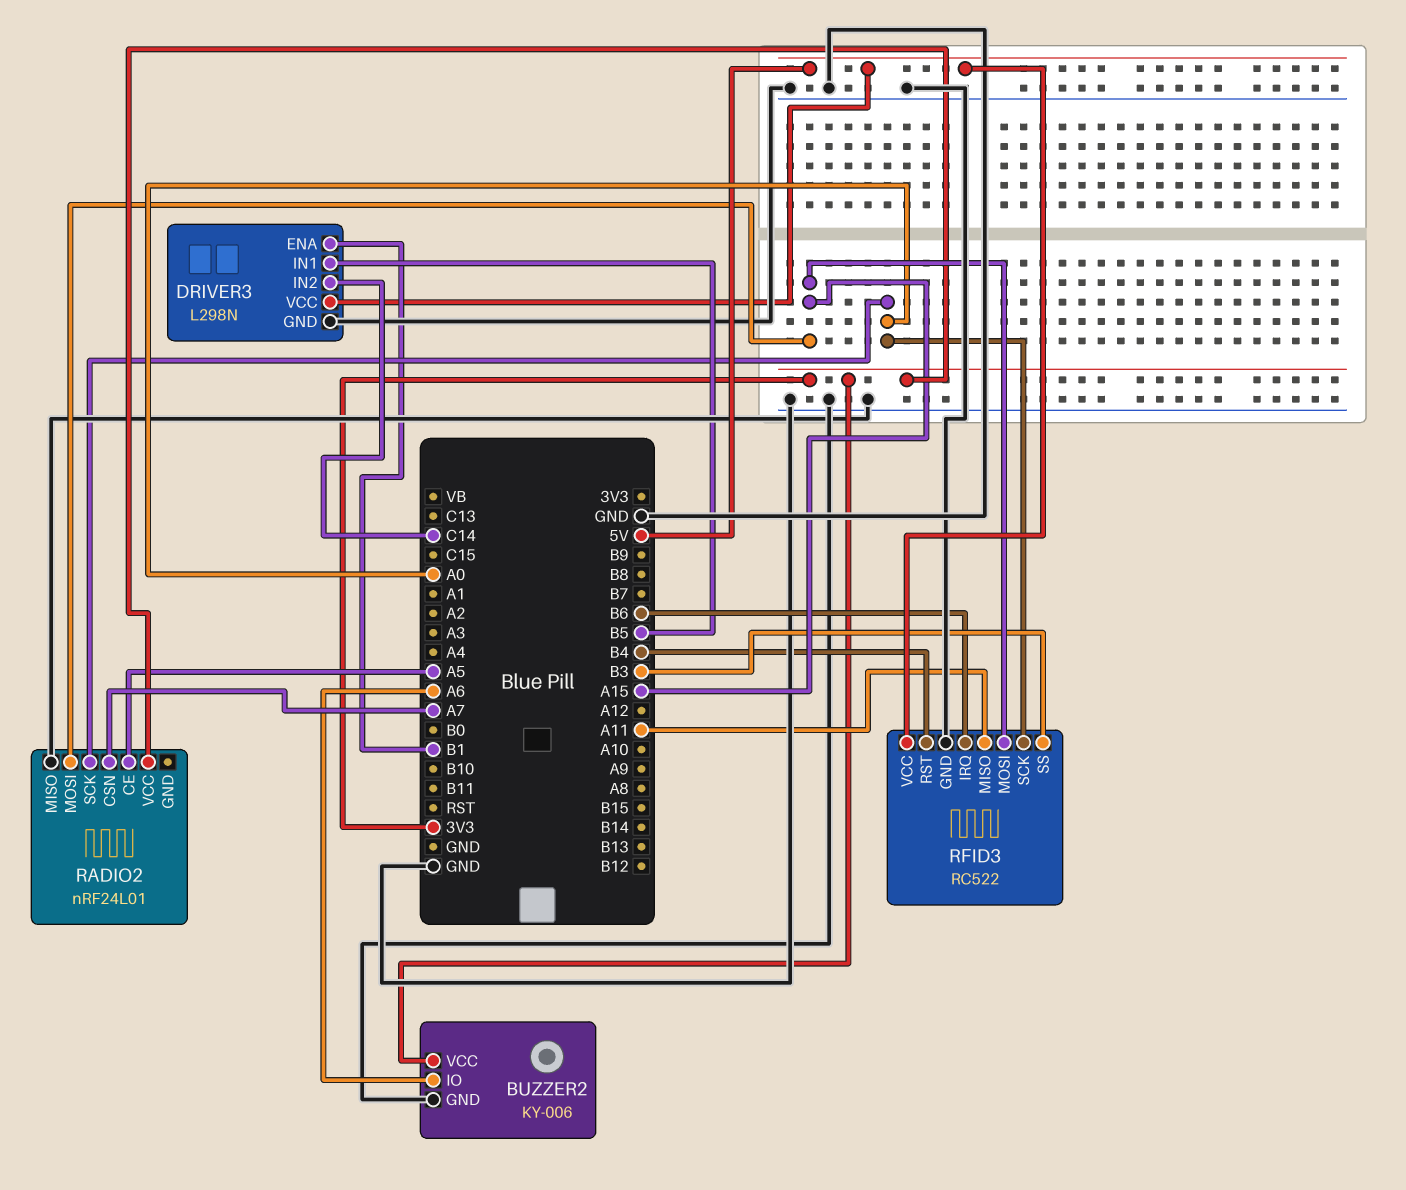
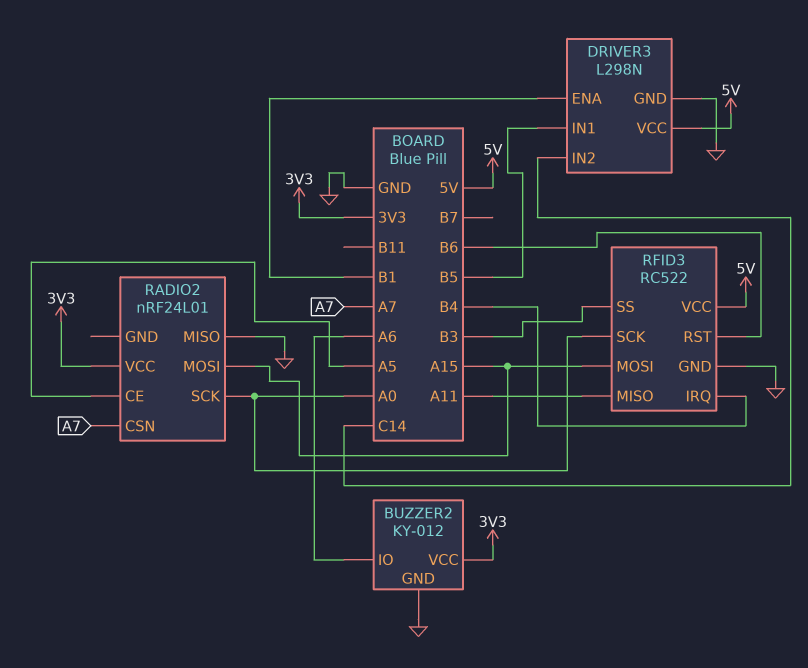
BUZZER2: KY-006 -> KY-012
RFID3 pin IRQ: B6 -> B4
RFID3 pin RST: B4 -> B6

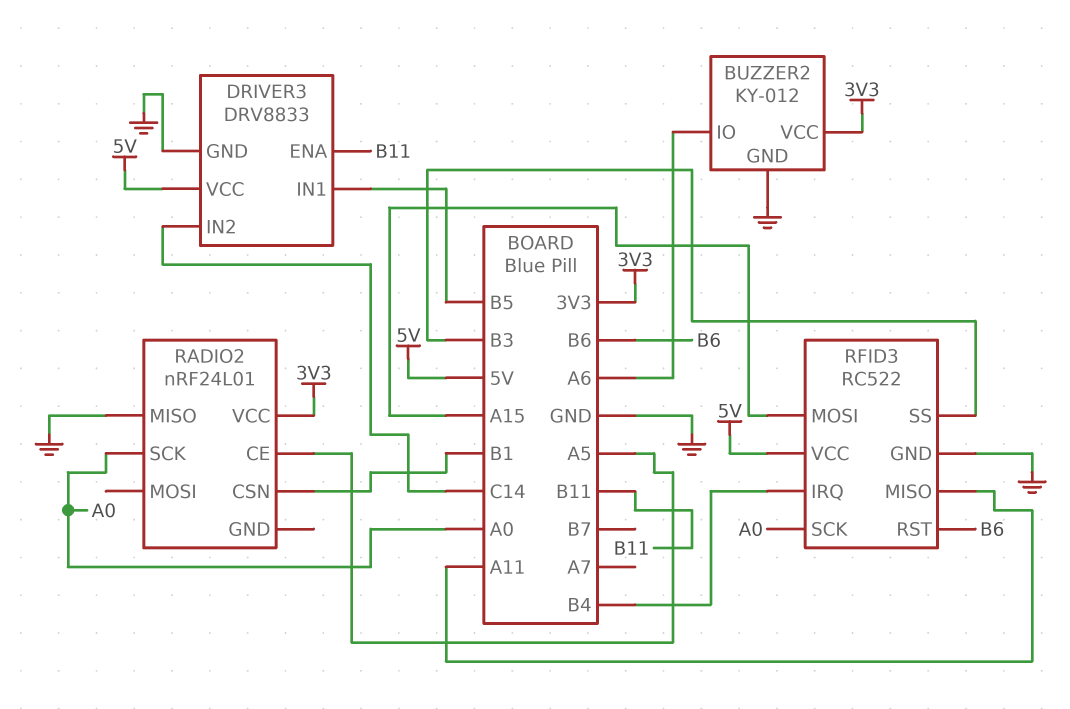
DRIVER3: L298N -> DRV8833
DRIVER3 pin ENA: B1 -> B11
RADIO2 pin CSN: A7 -> B1
RADIO2 pin MOSI: A15 -> none

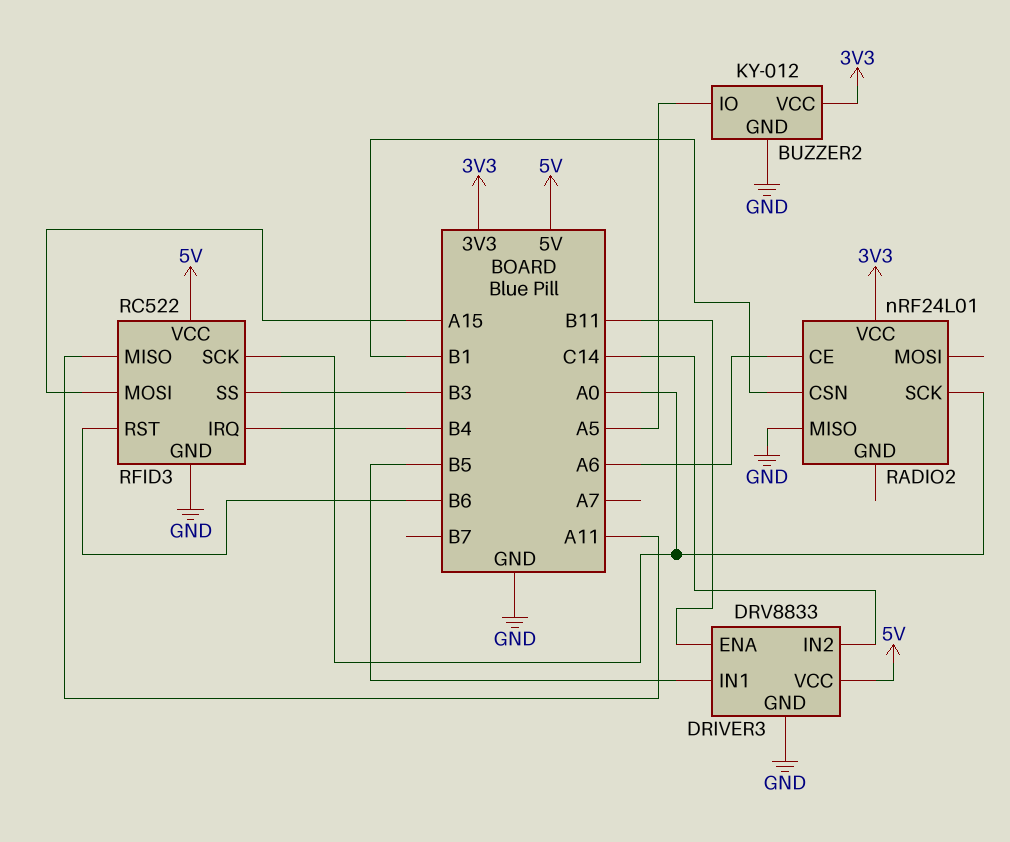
BUZZER2 pin IO: A6 -> A5
RADIO2 pin CE: A5 -> A6

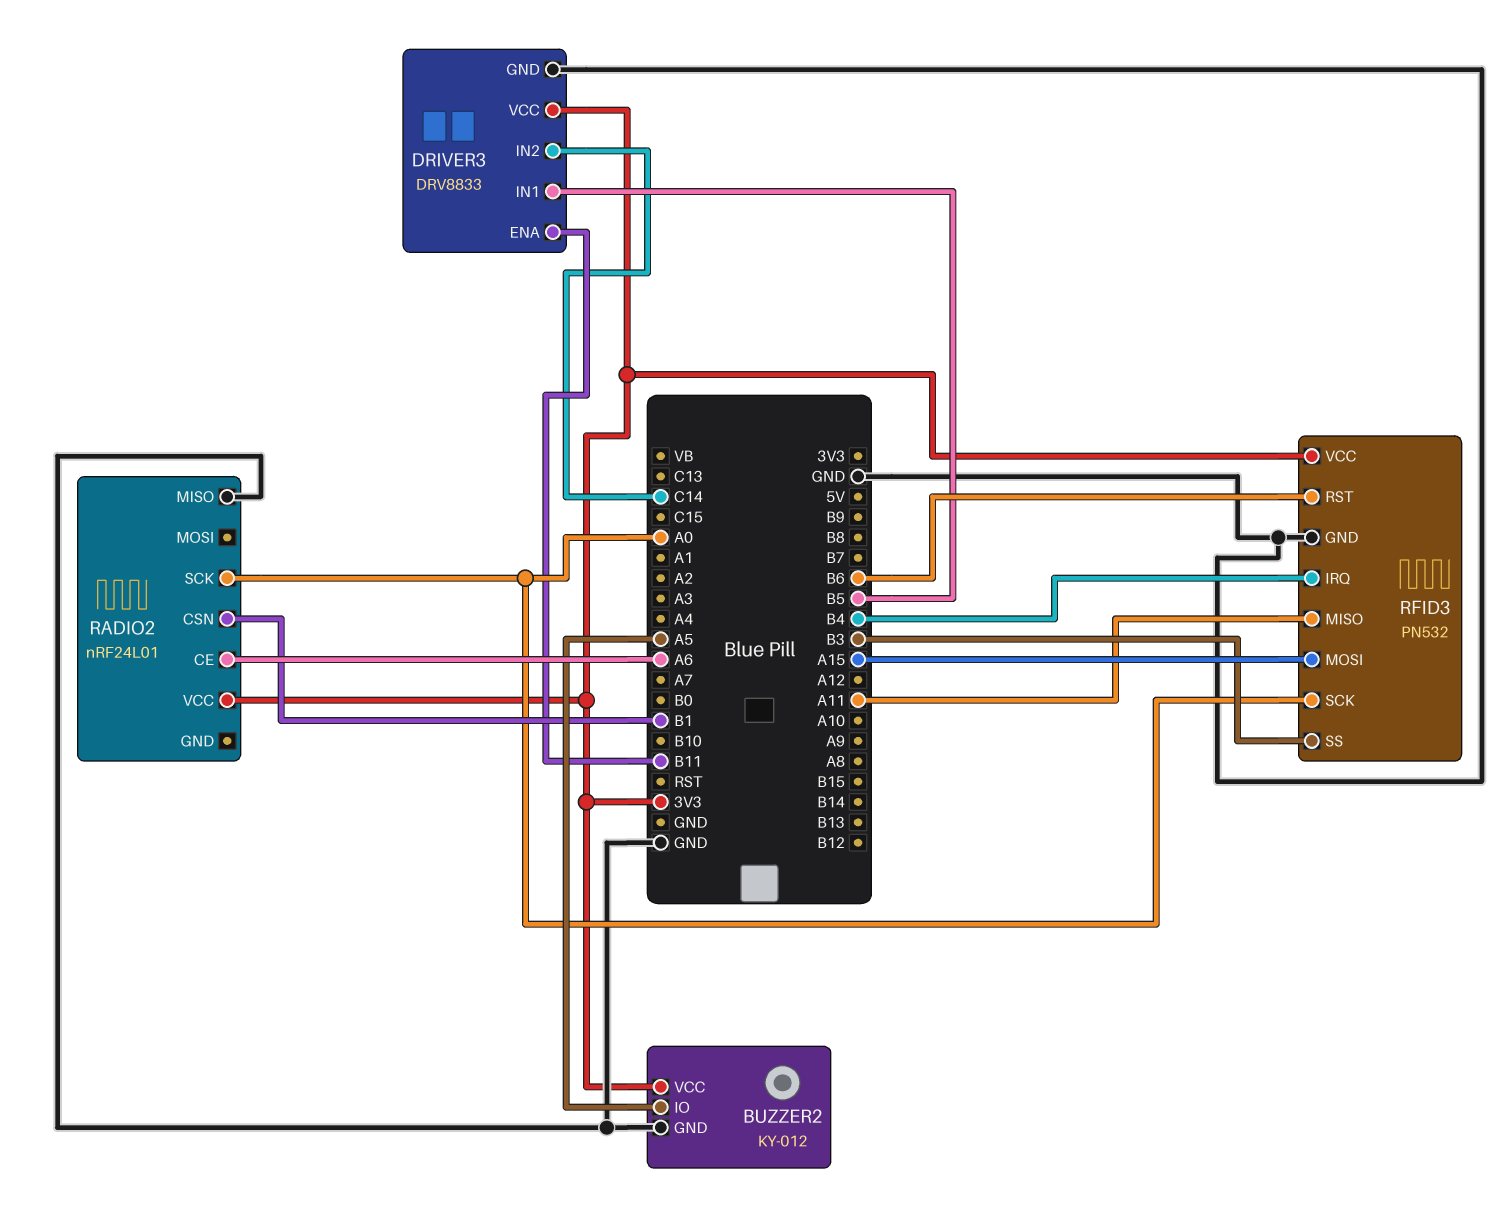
DRIVER3 pin VCC: 5V -> 3V3
RFID3: RC522 -> PN532
RFID3 pin VCC: 5V -> 3V3

